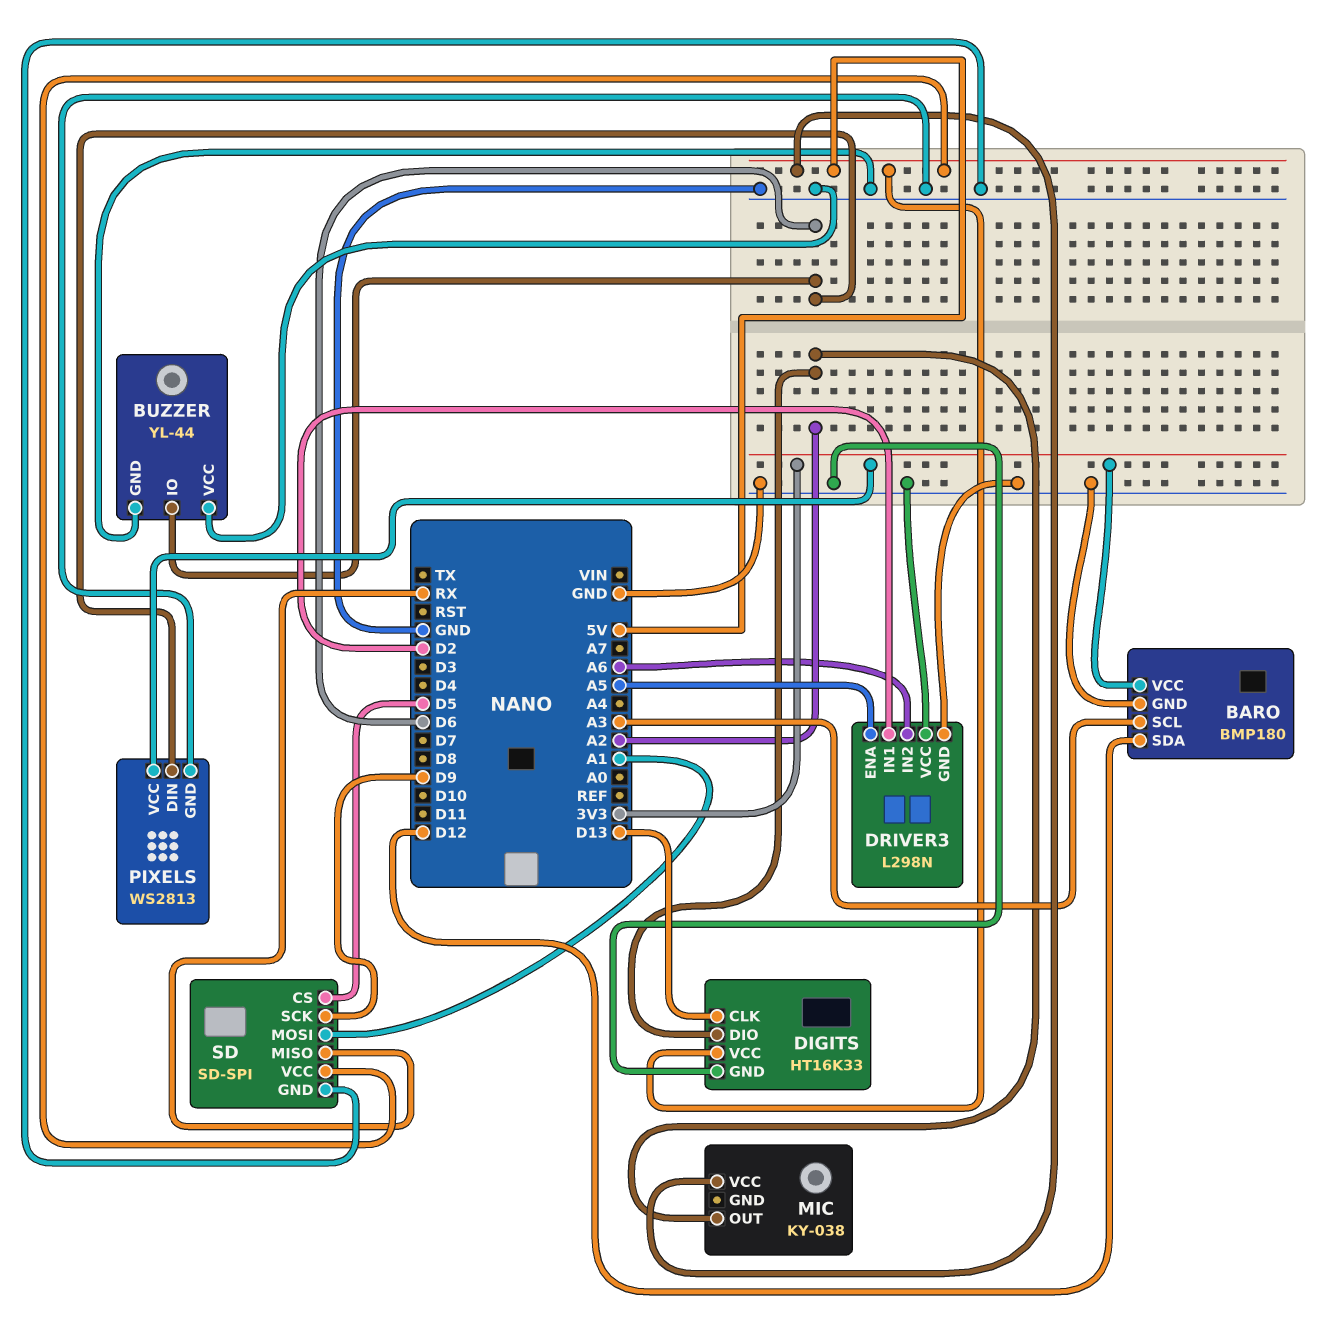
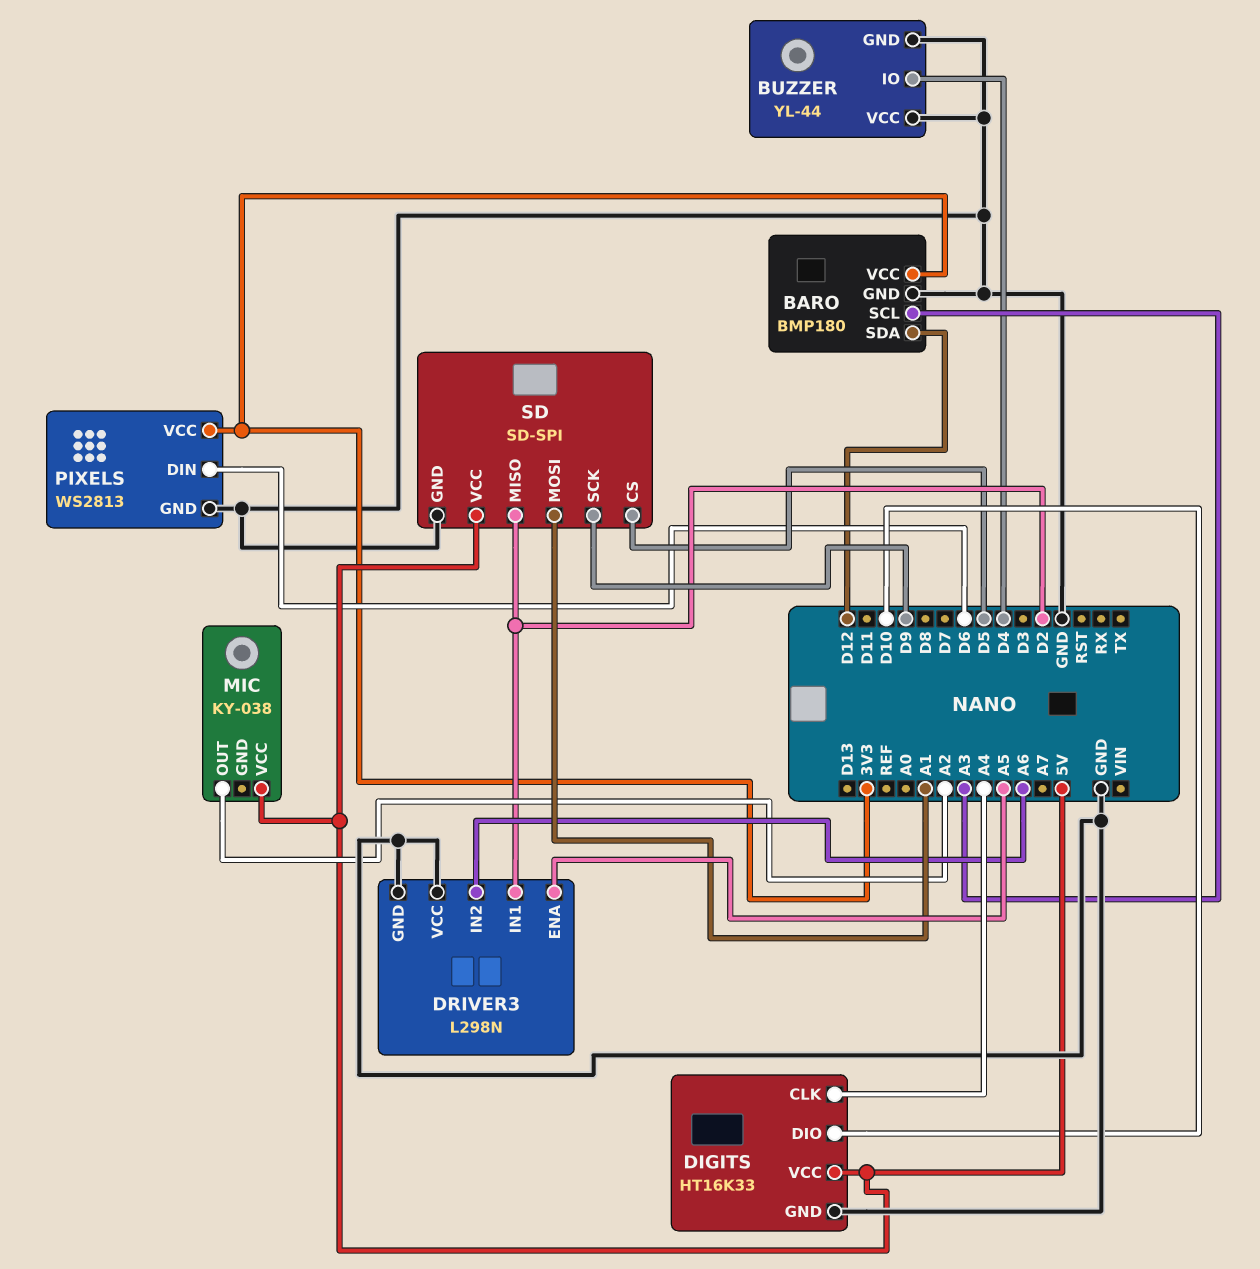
BUZZER pin IO: D6 -> D4
DIGITS pin CLK: D13 -> A4
DIGITS pin DIO: A2 -> D10
SD pin MISO: RX -> D2

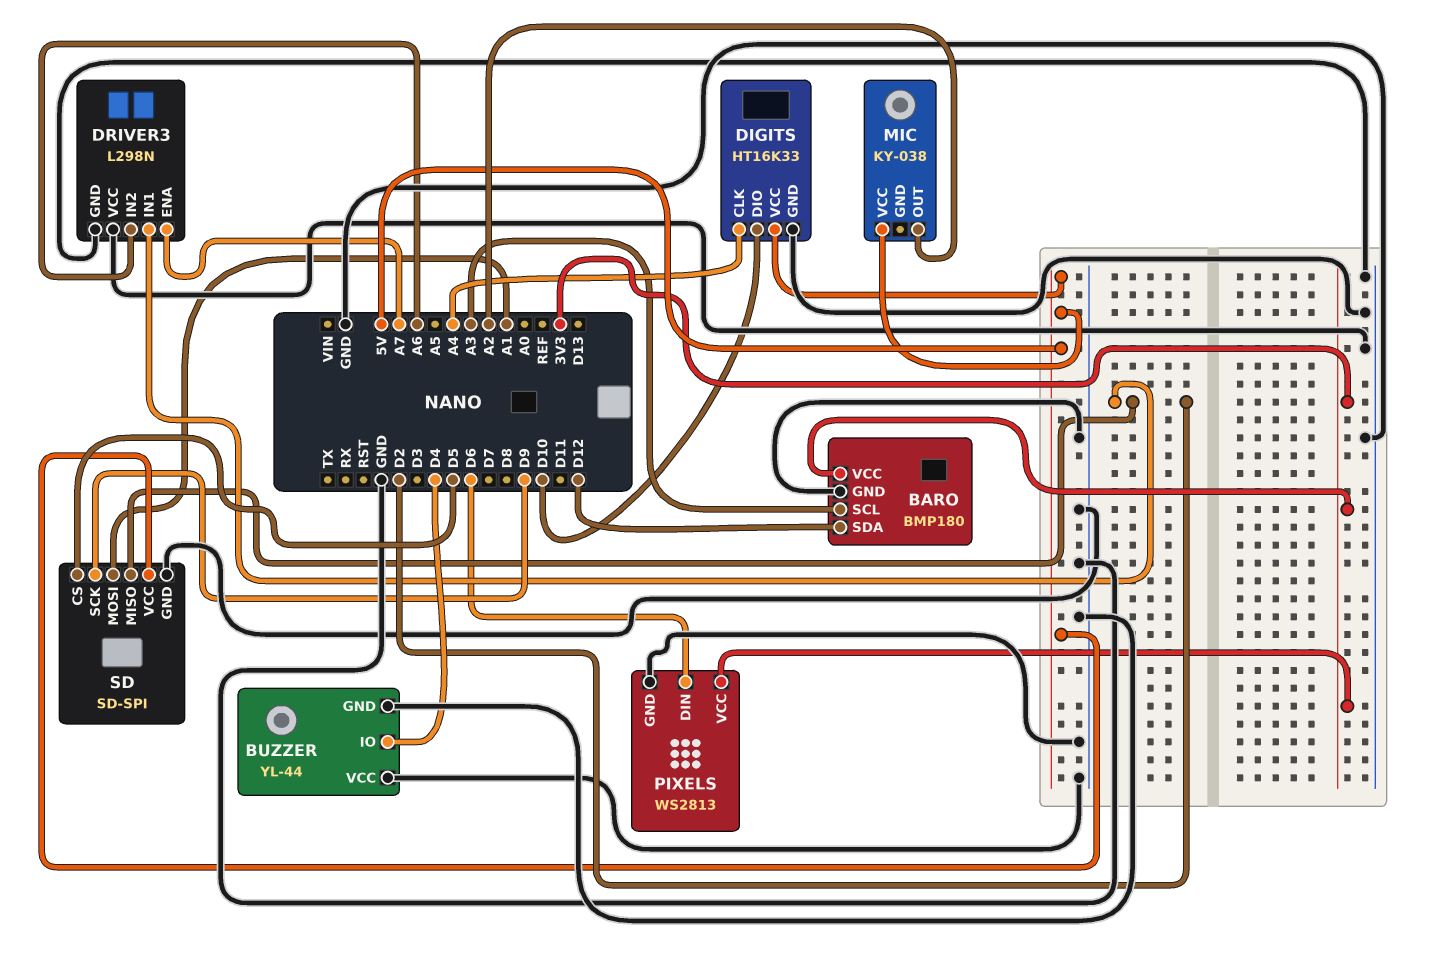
DRIVER3 pin ENA: A5 -> A7

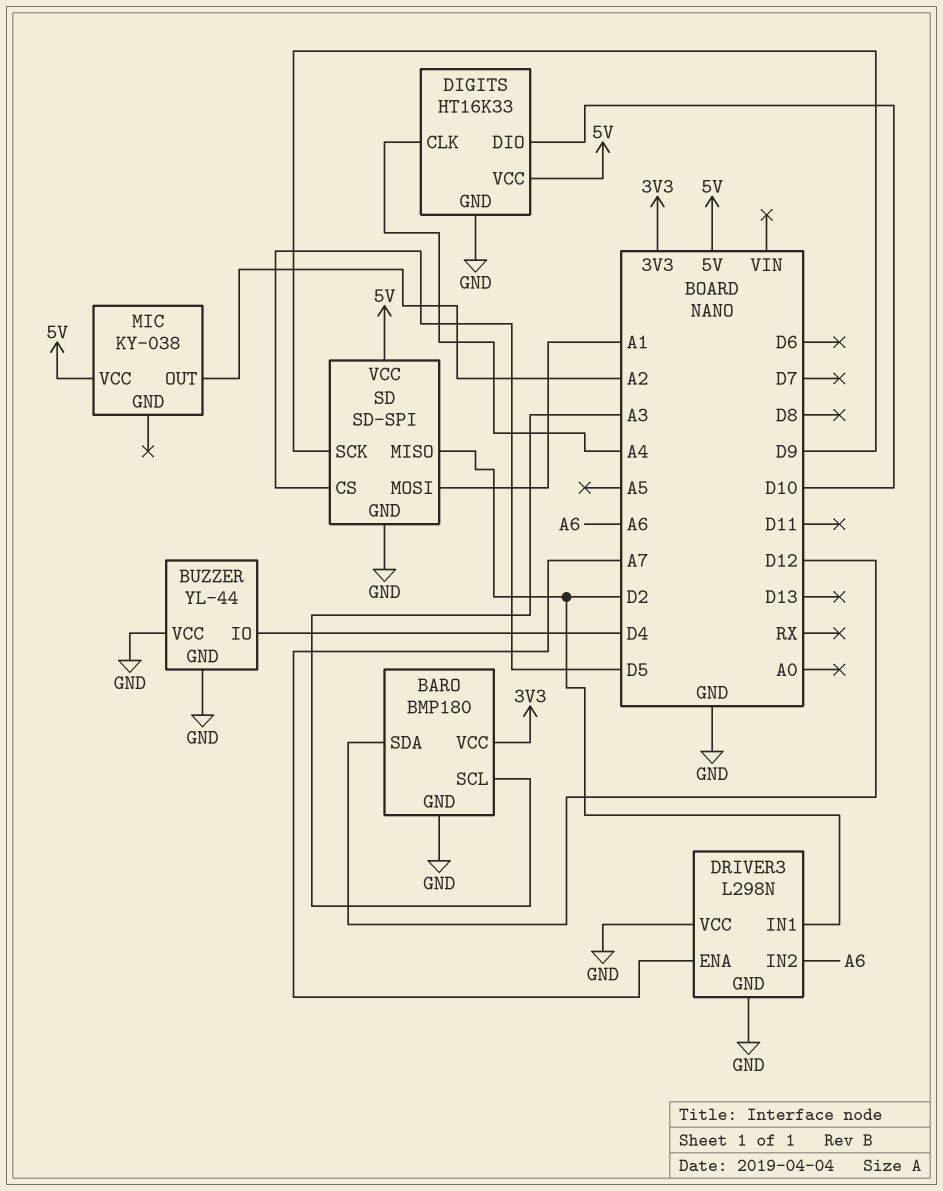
PIXELS: WS2813 -> none
PIXELS pin DIN: D6 -> none
PIXELS pin GND: GND -> none
PIXELS pin VCC: 3V3 -> none

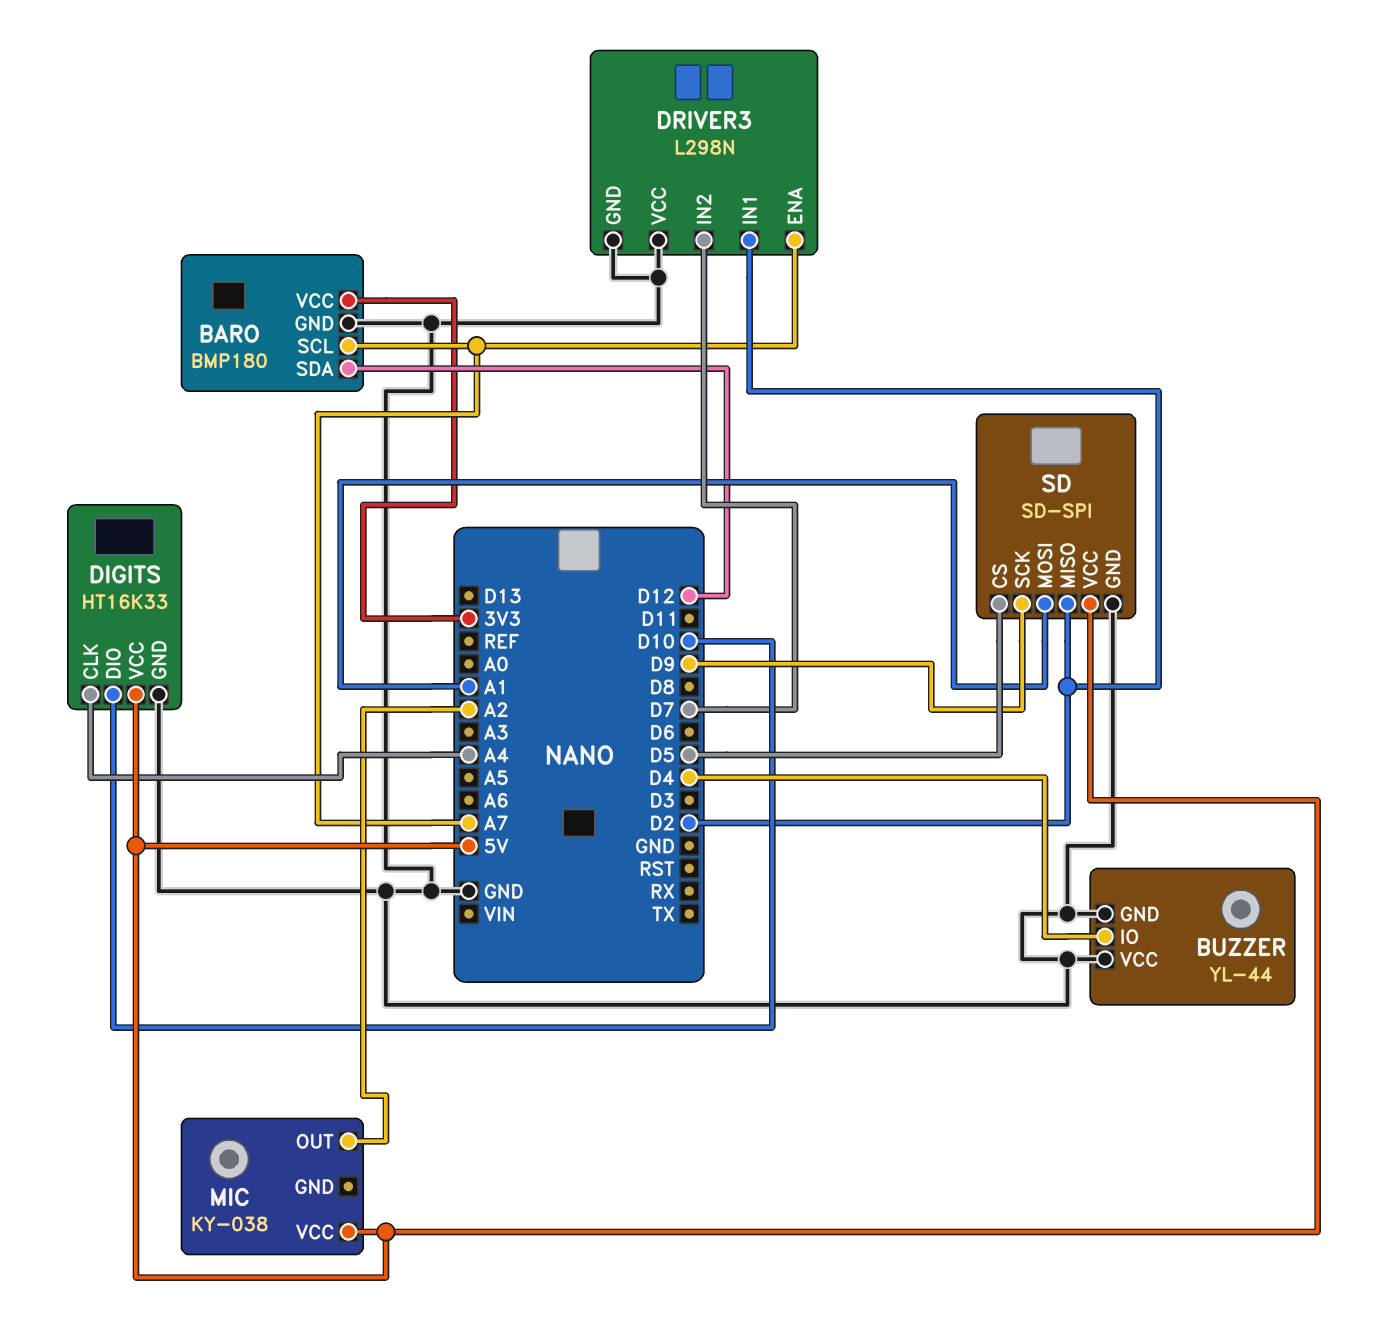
BARO pin SCL: A3 -> A7
DRIVER3 pin IN2: A6 -> D7

